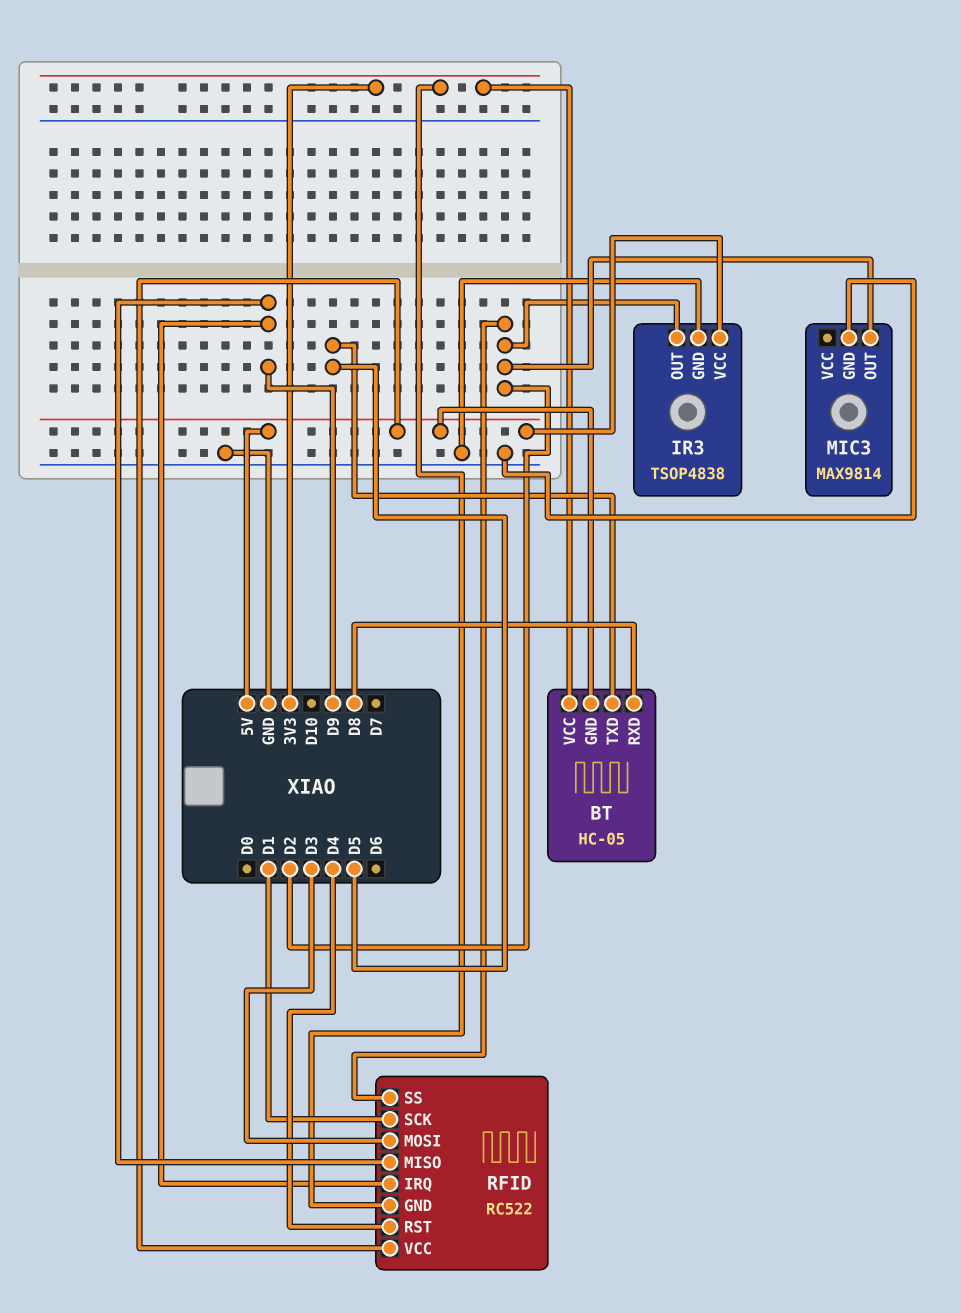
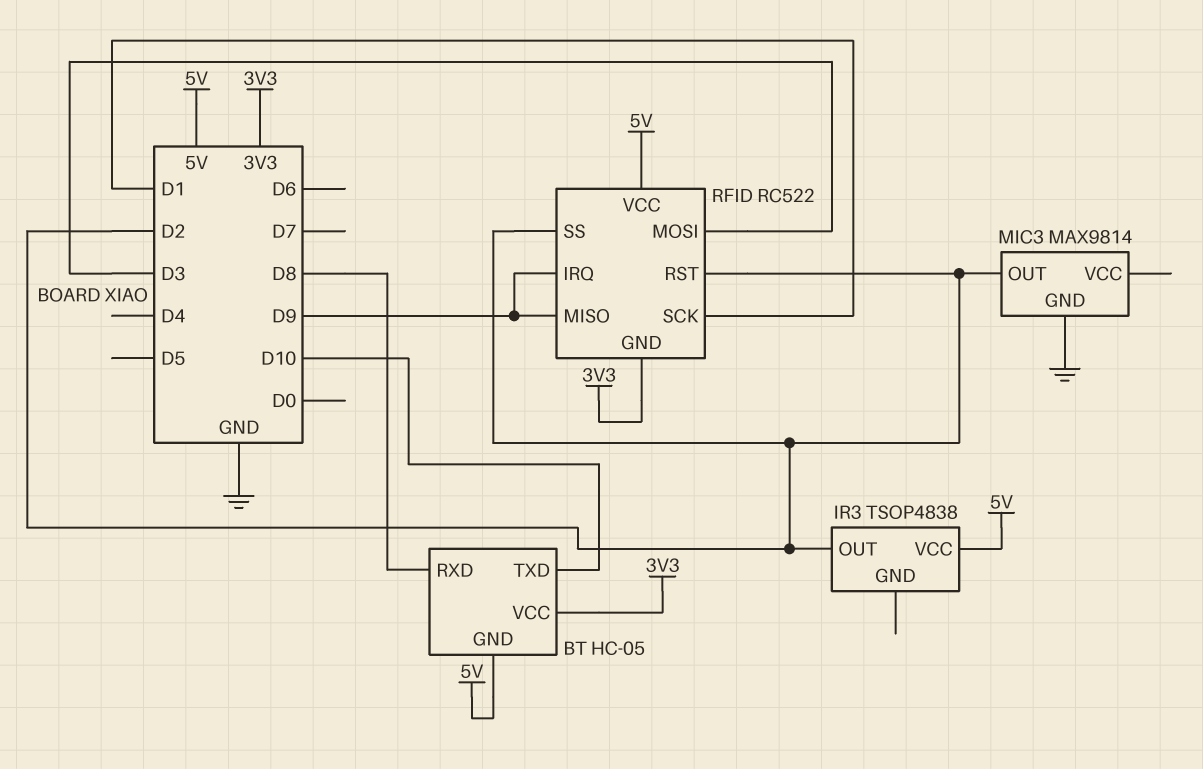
BT pin TXD: D5 -> D10
IR3 pin GND: GND -> none
RFID pin RST: D4 -> D2

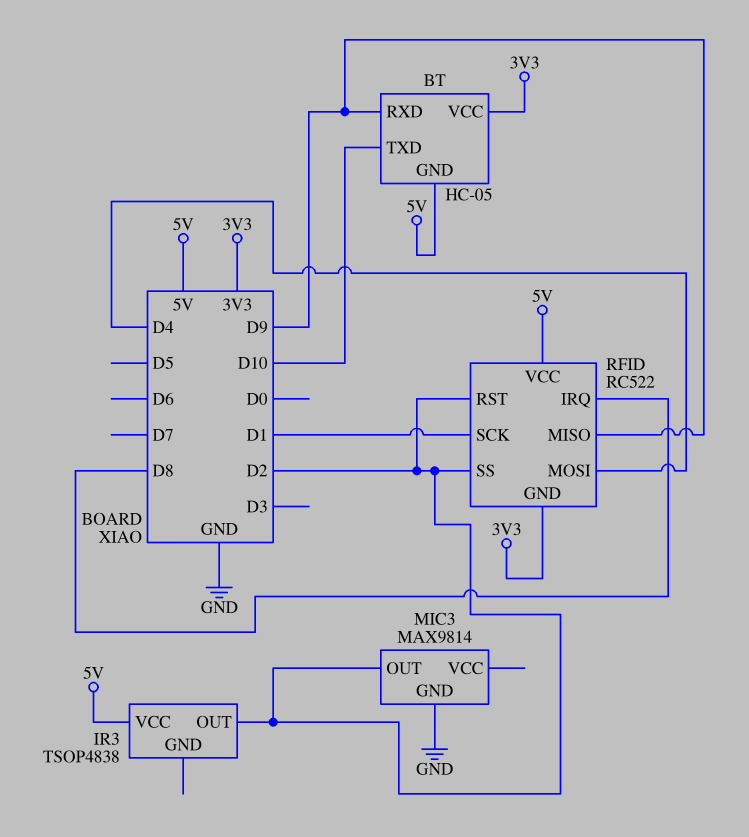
BT pin RXD: D8 -> D9
RFID pin IRQ: D9 -> D8
RFID pin MOSI: D3 -> D4

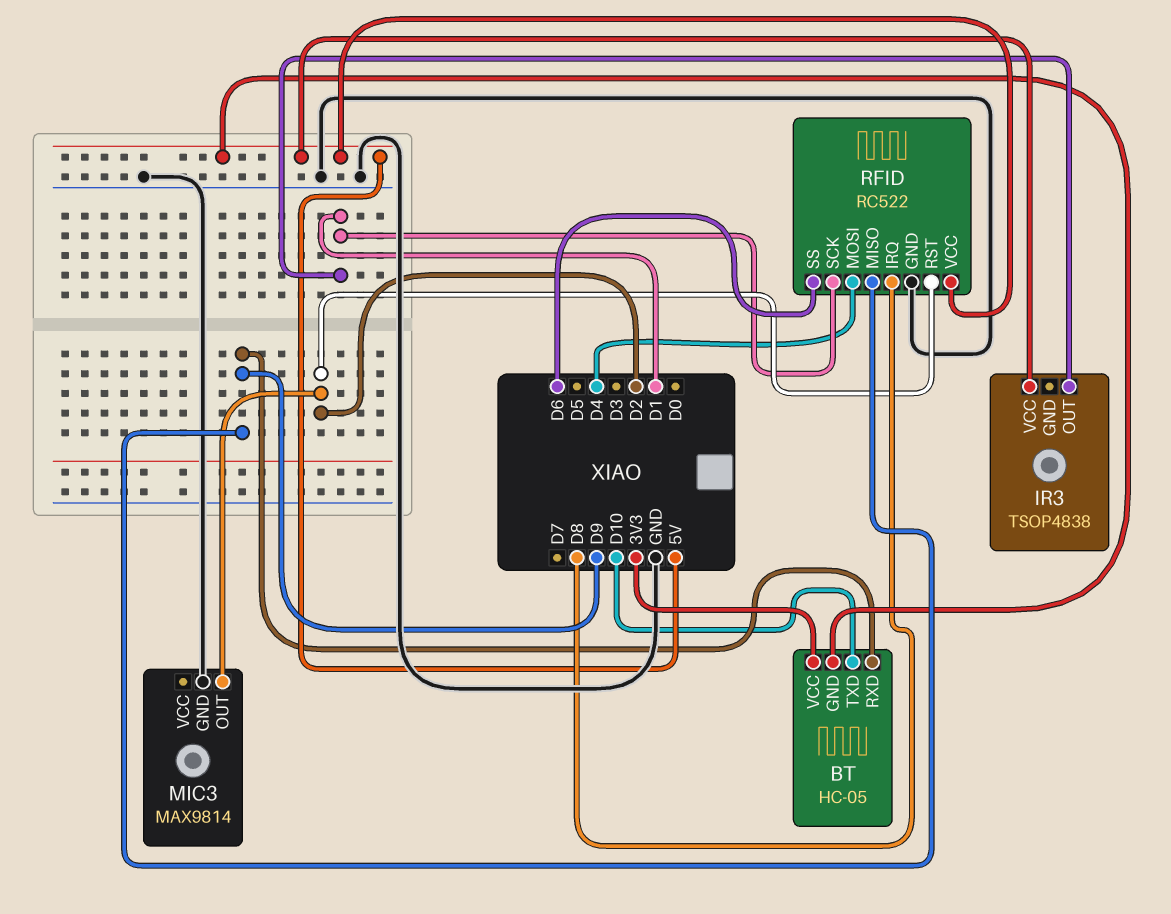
IR3 pin OUT: D2 -> D1
RFID pin GND: 3V3 -> GND
RFID pin SS: D2 -> D6

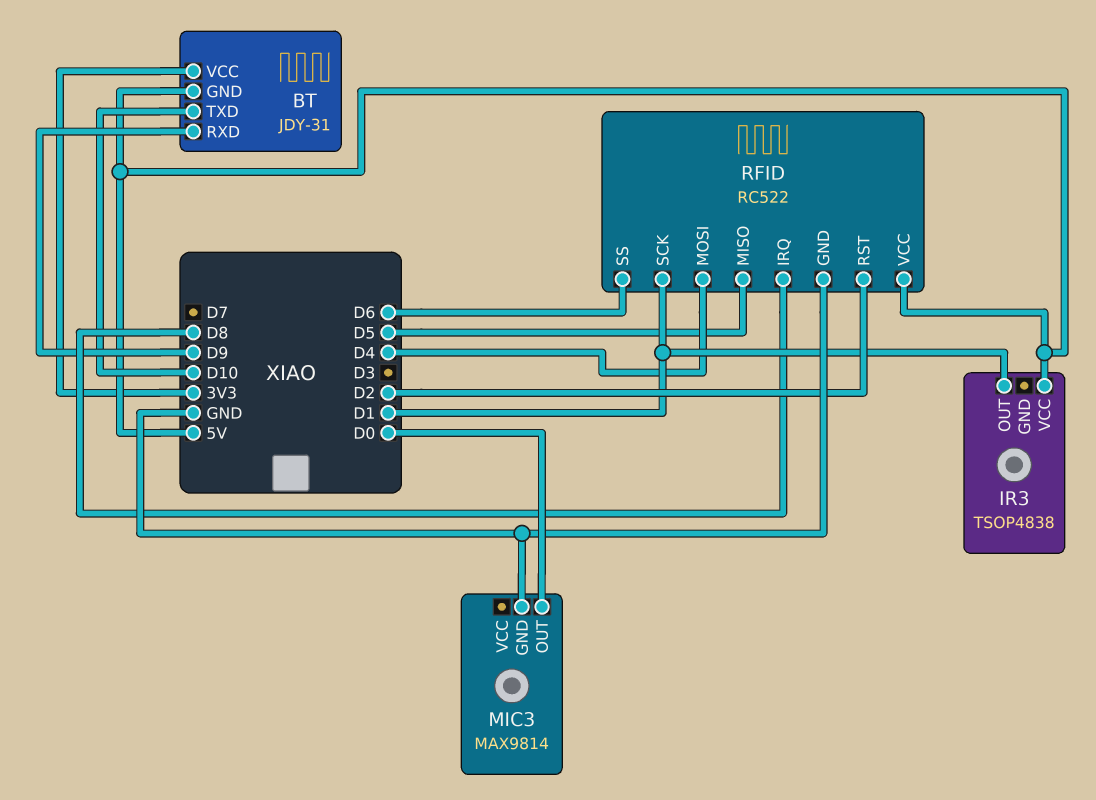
BT: HC-05 -> JDY-31
MIC3 pin OUT: D2 -> D0
RFID pin MISO: D9 -> D5

